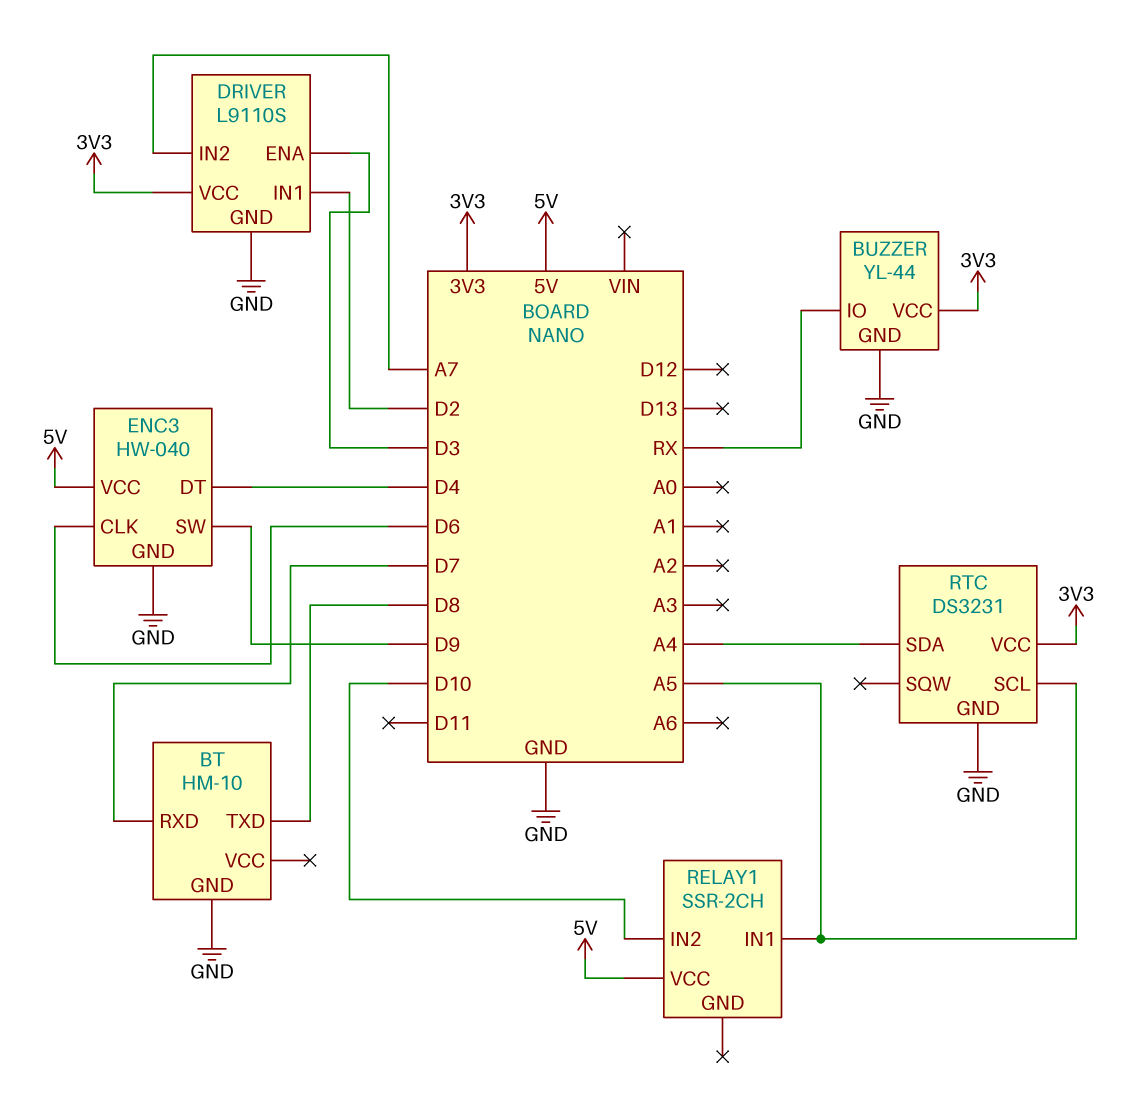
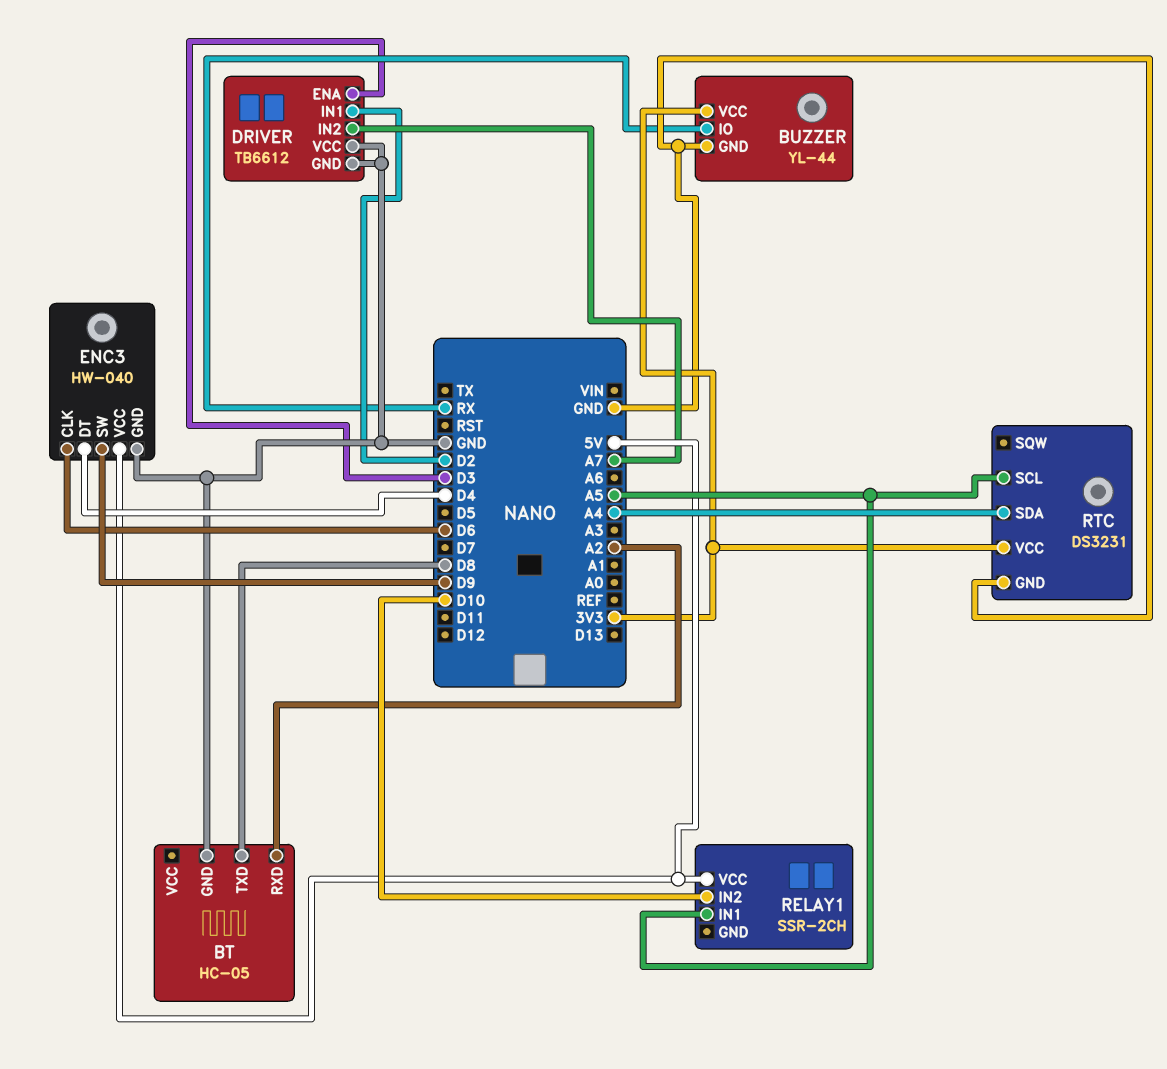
BT: HM-10 -> HC-05
BT pin RXD: D7 -> A2
DRIVER: L9110S -> TB6612
DRIVER pin VCC: 3V3 -> GND

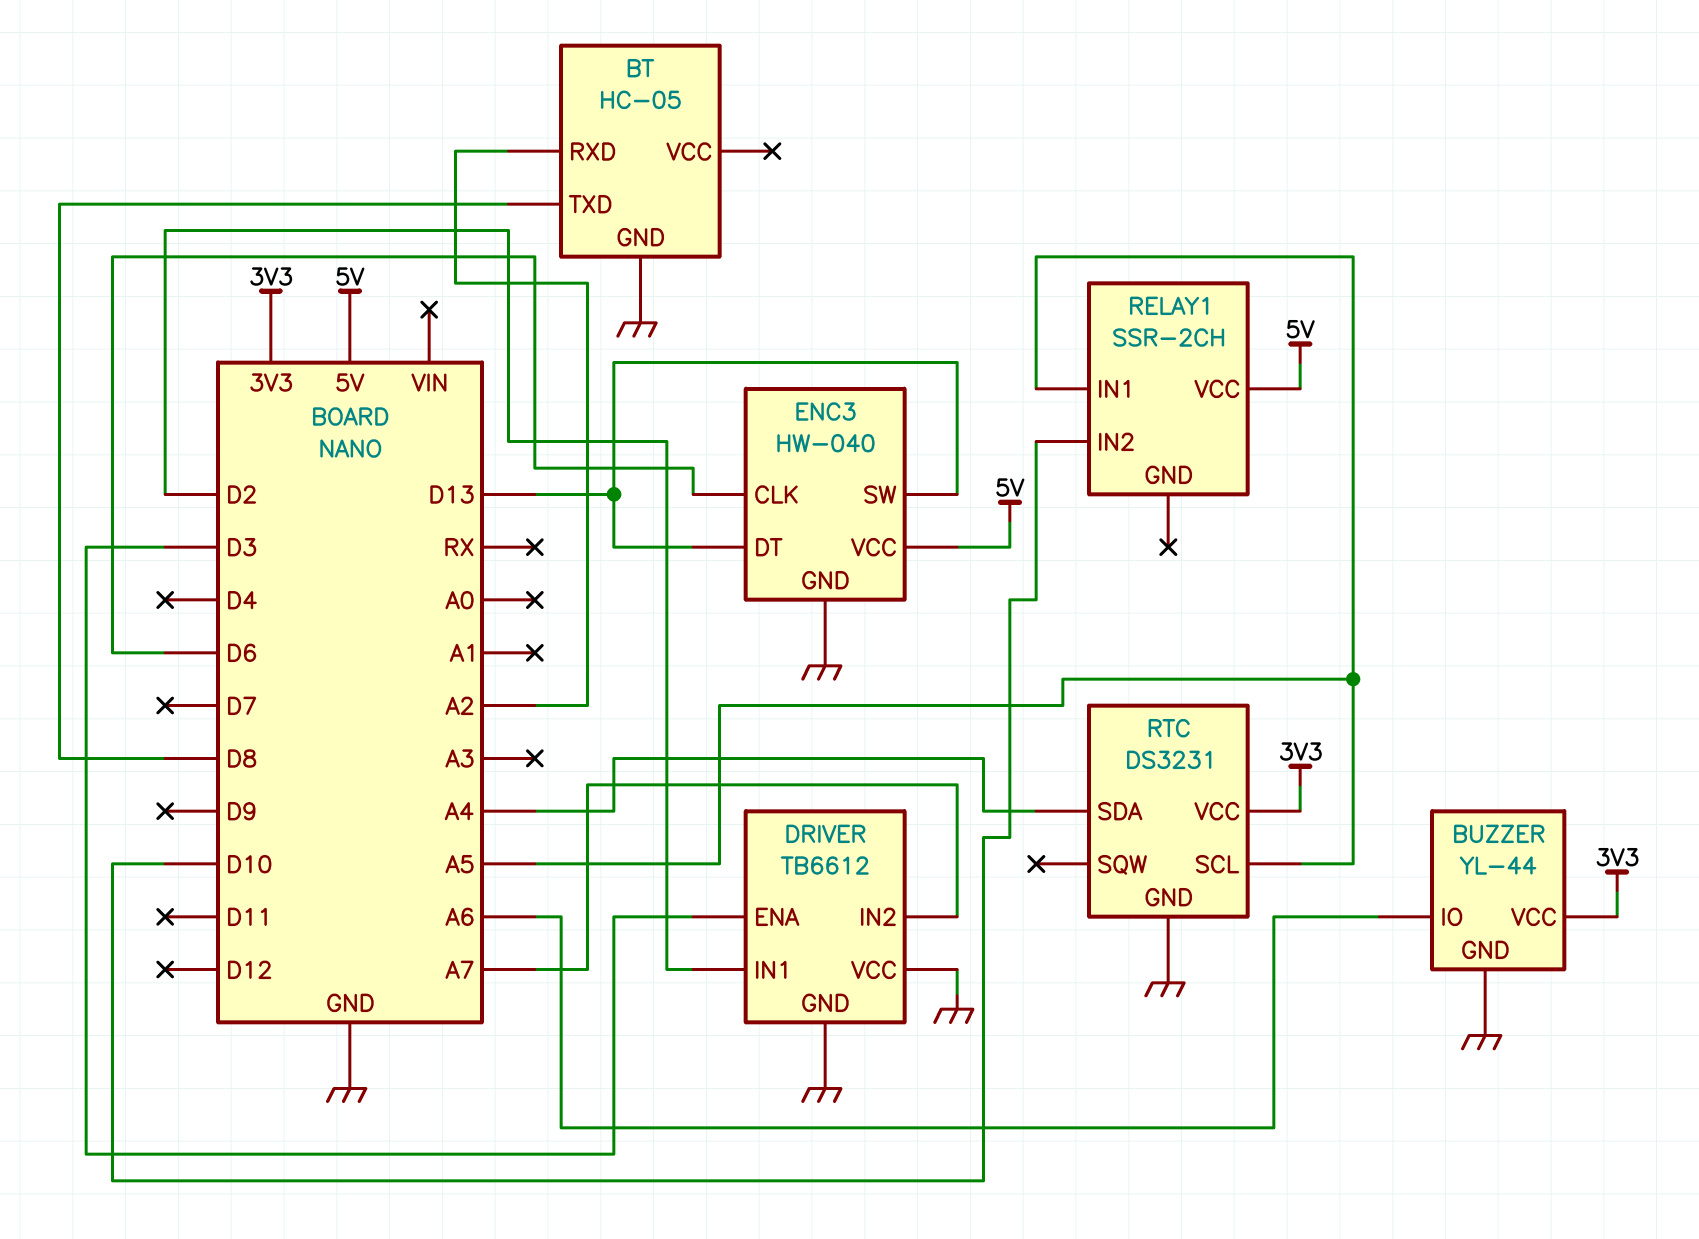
BUZZER pin IO: RX -> A6
ENC3 pin DT: D4 -> D13
ENC3 pin SW: D9 -> D13

